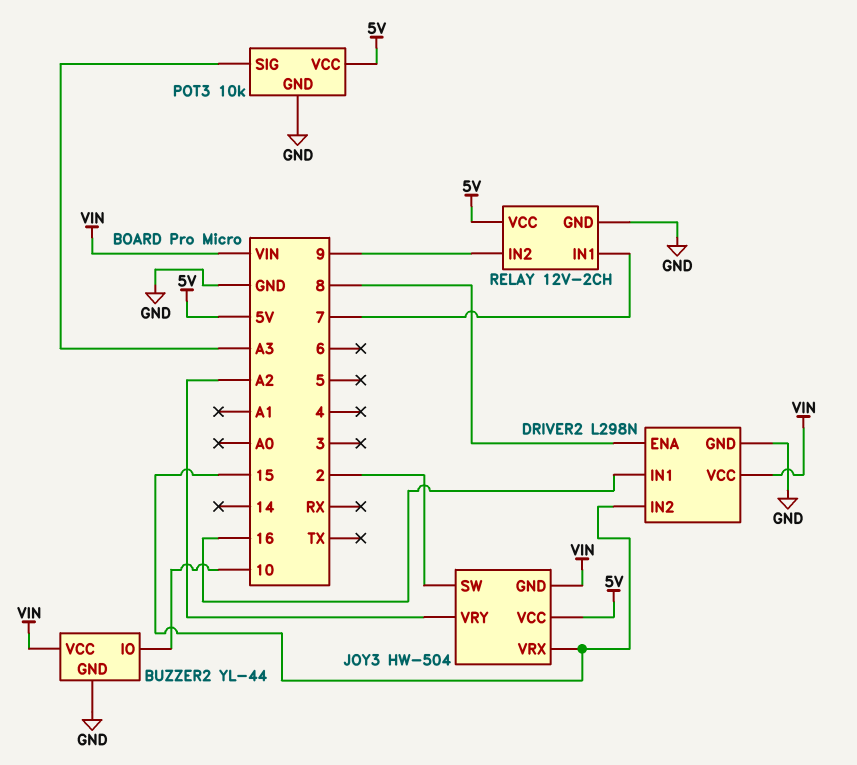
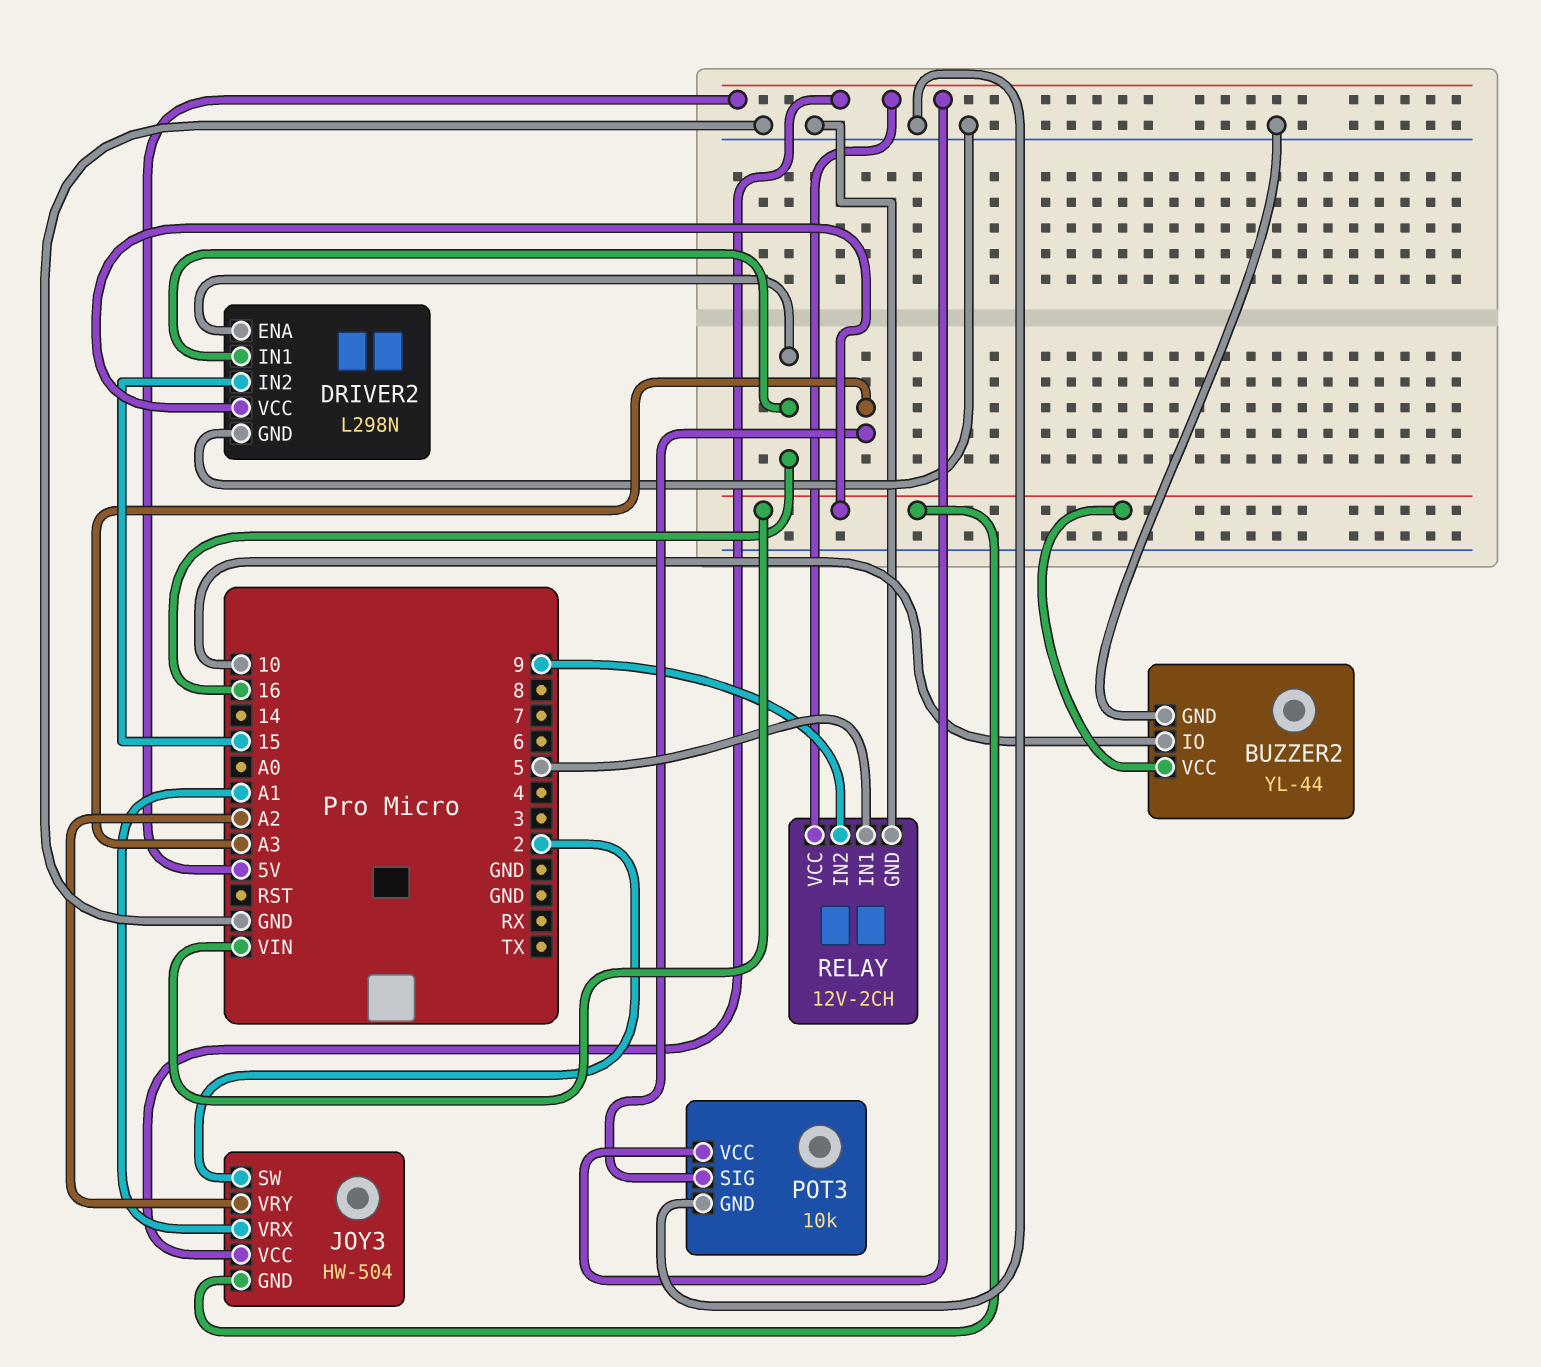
DRIVER2 pin ENA: 8 -> 16
JOY3 pin VRX: 15 -> A1
RELAY pin IN1: 7 -> 5

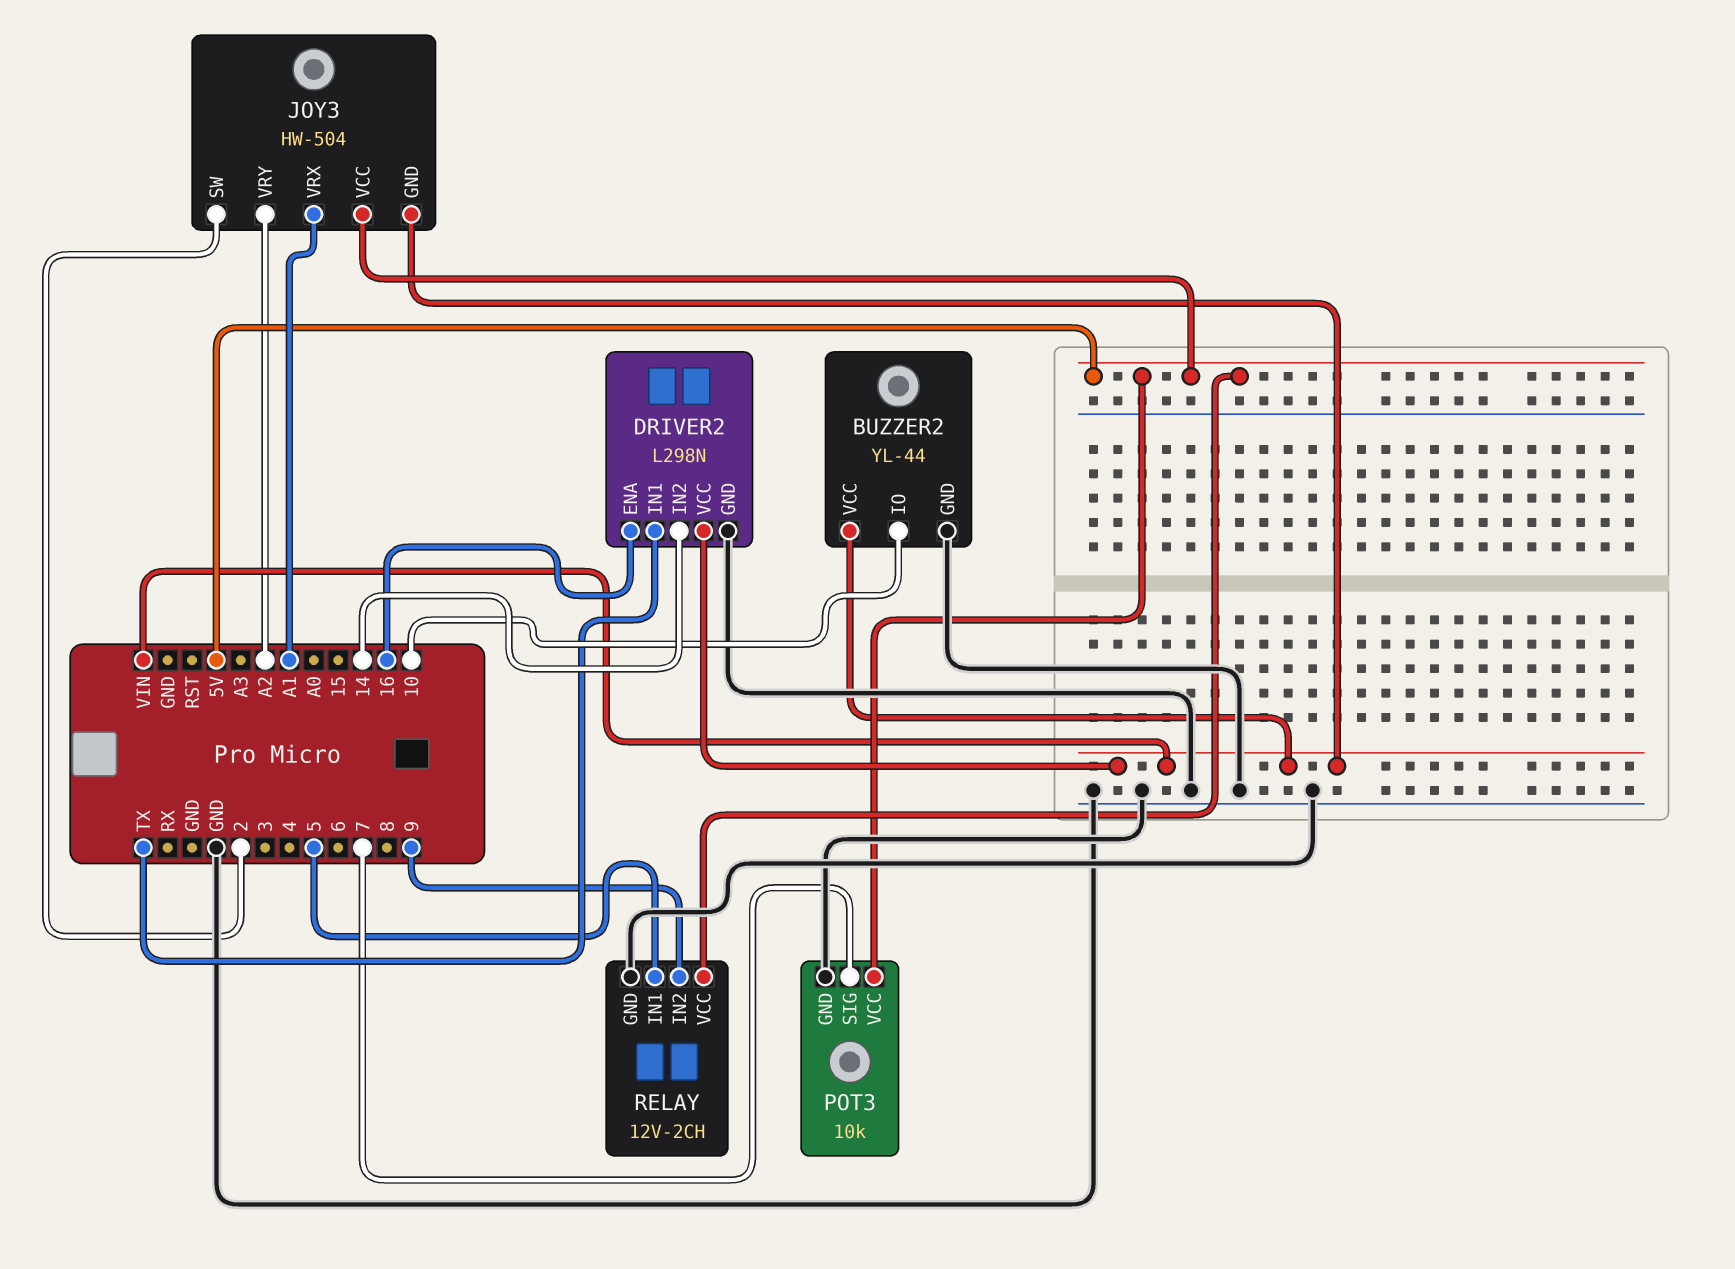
DRIVER2 pin IN1: 16 -> TX
DRIVER2 pin IN2: 15 -> 14
POT3 pin SIG: A3 -> 7

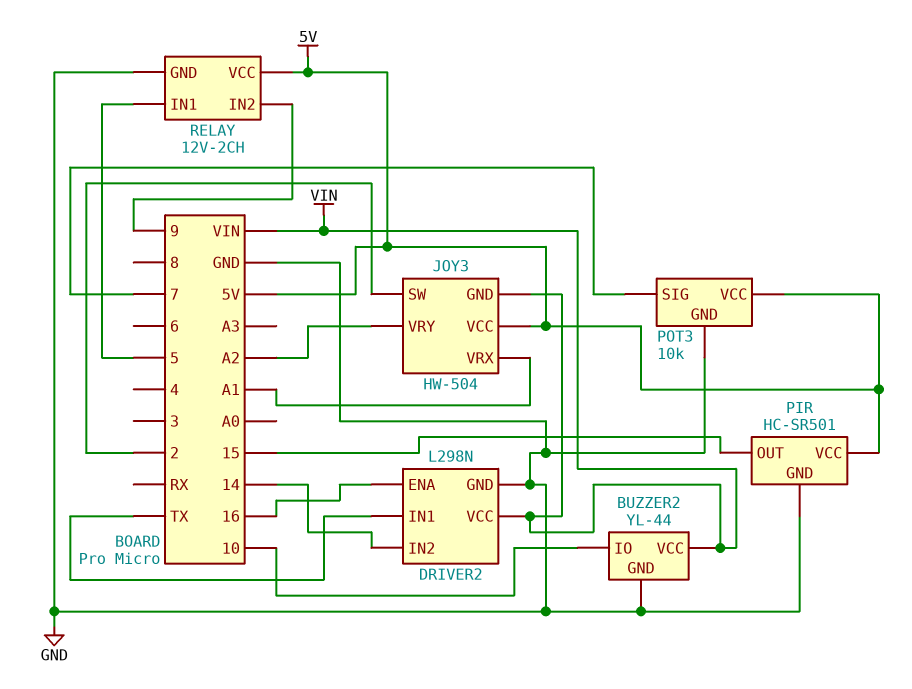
PIR: none -> HC-SR501
PIR pin GND: none -> GND
PIR pin OUT: none -> 15
PIR pin VCC: none -> 5V

